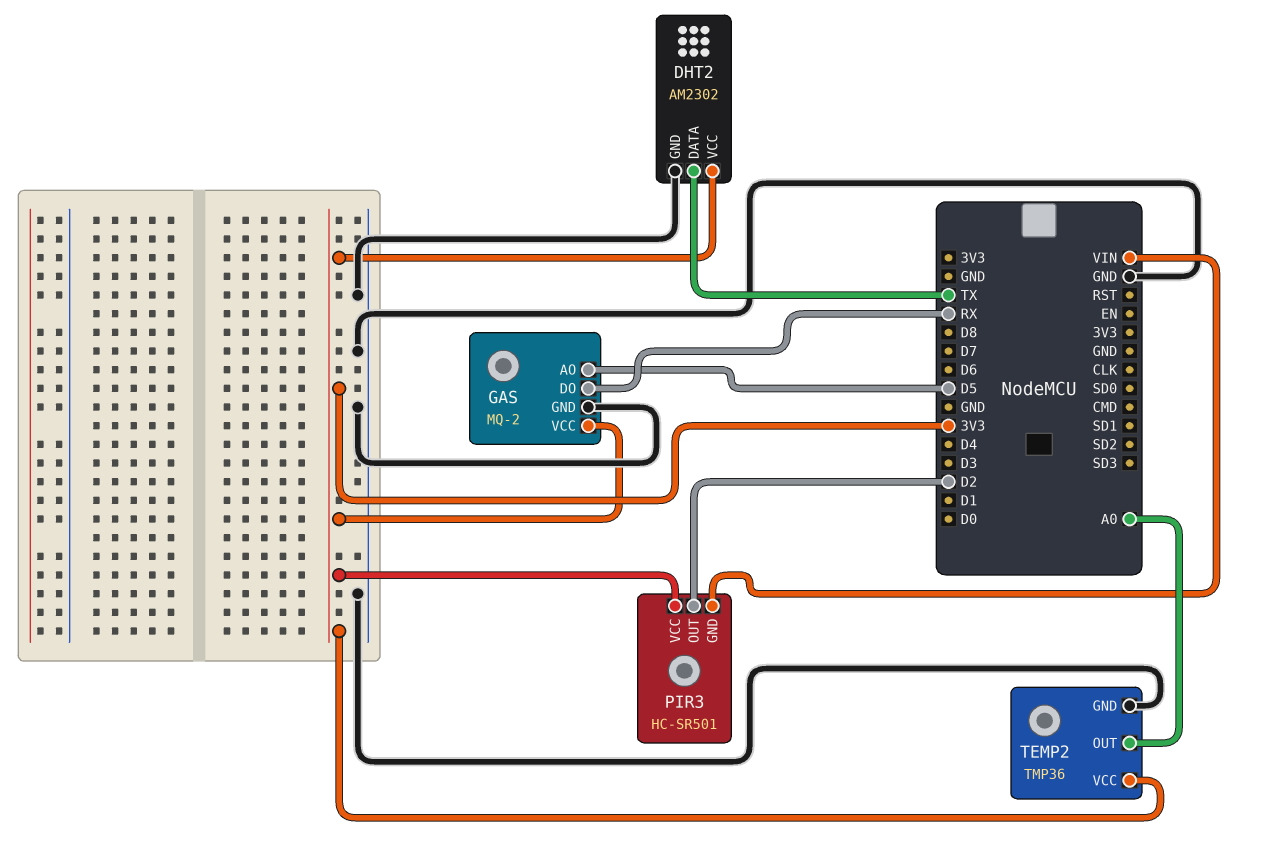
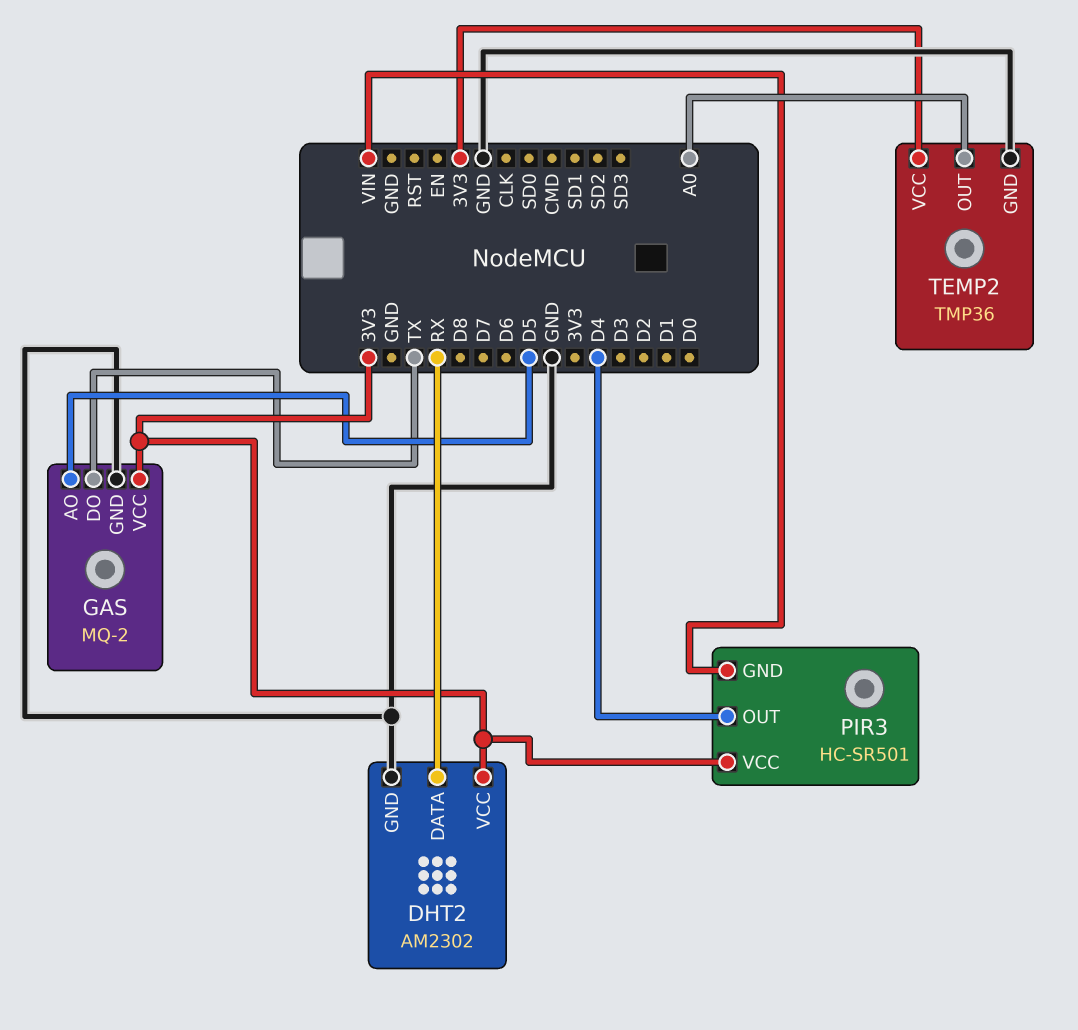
DHT2 pin DATA: TX -> RX
GAS pin DO: RX -> TX
PIR3 pin OUT: D2 -> D4

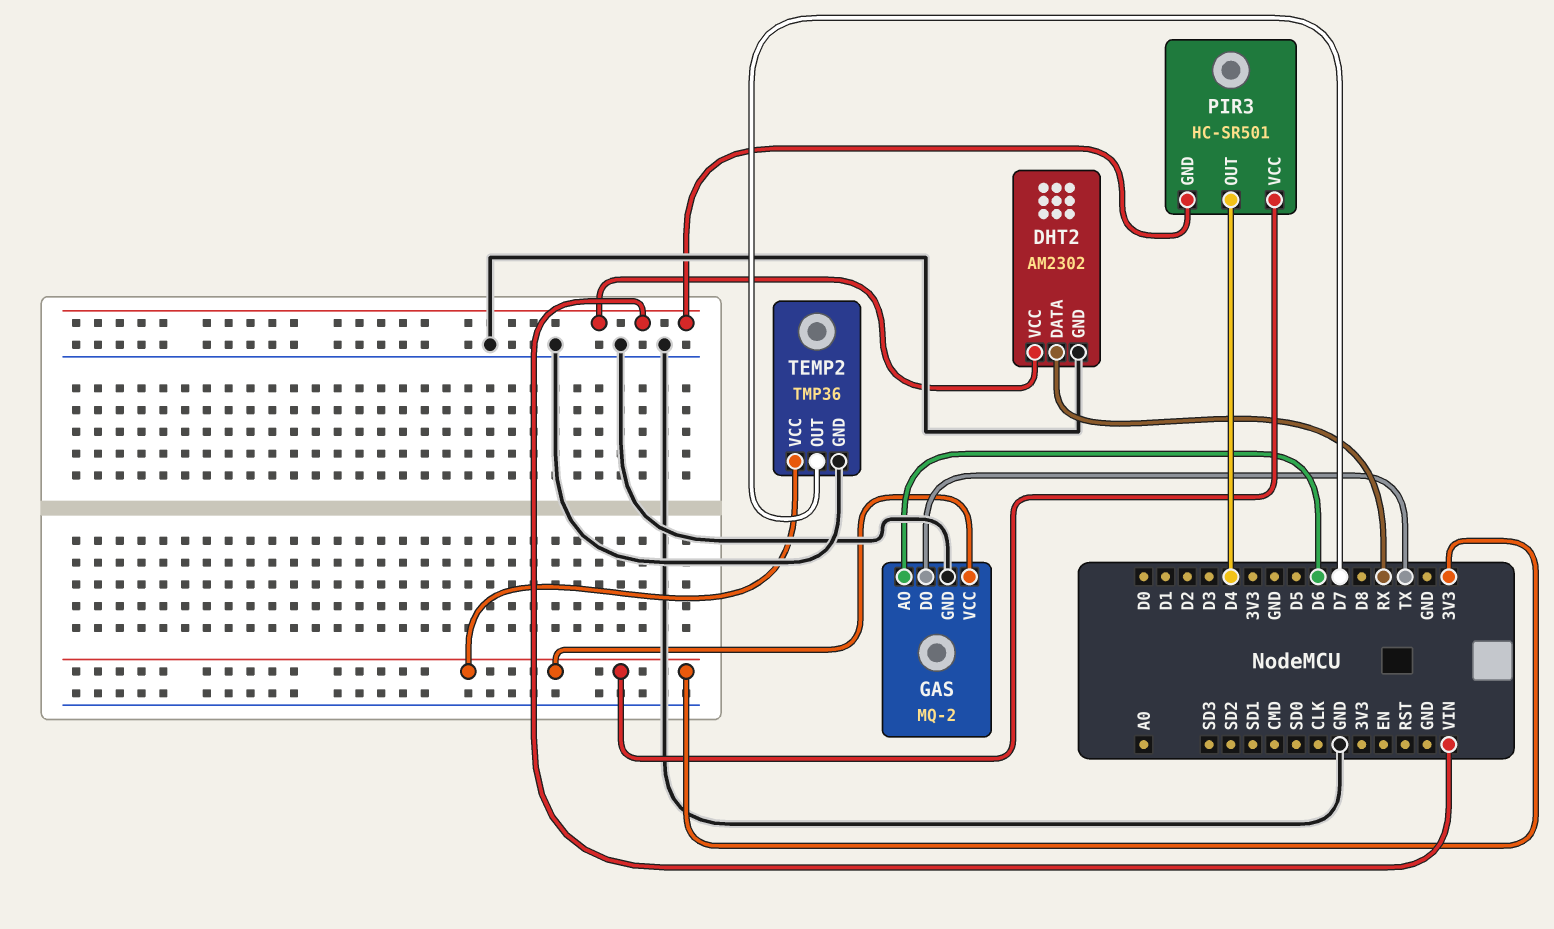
DHT2 pin VCC: 3V3 -> VIN
GAS pin AO: D5 -> D6
TEMP2 pin OUT: A0 -> D7

